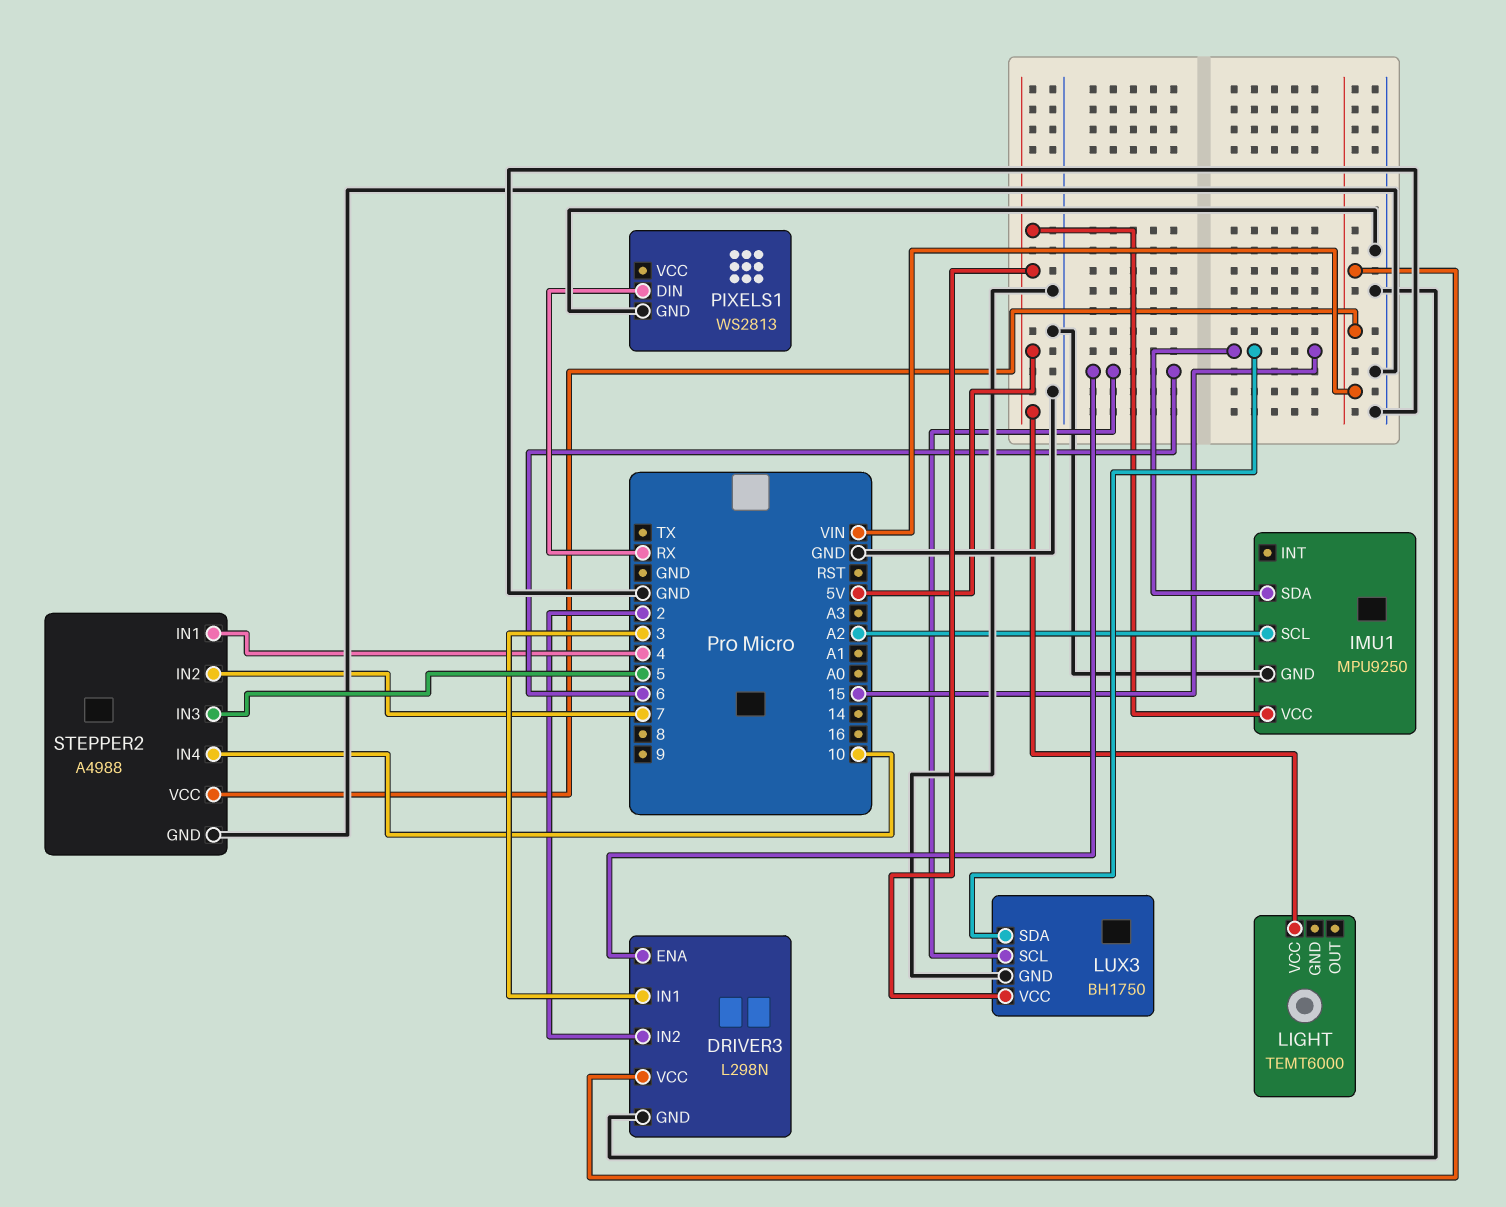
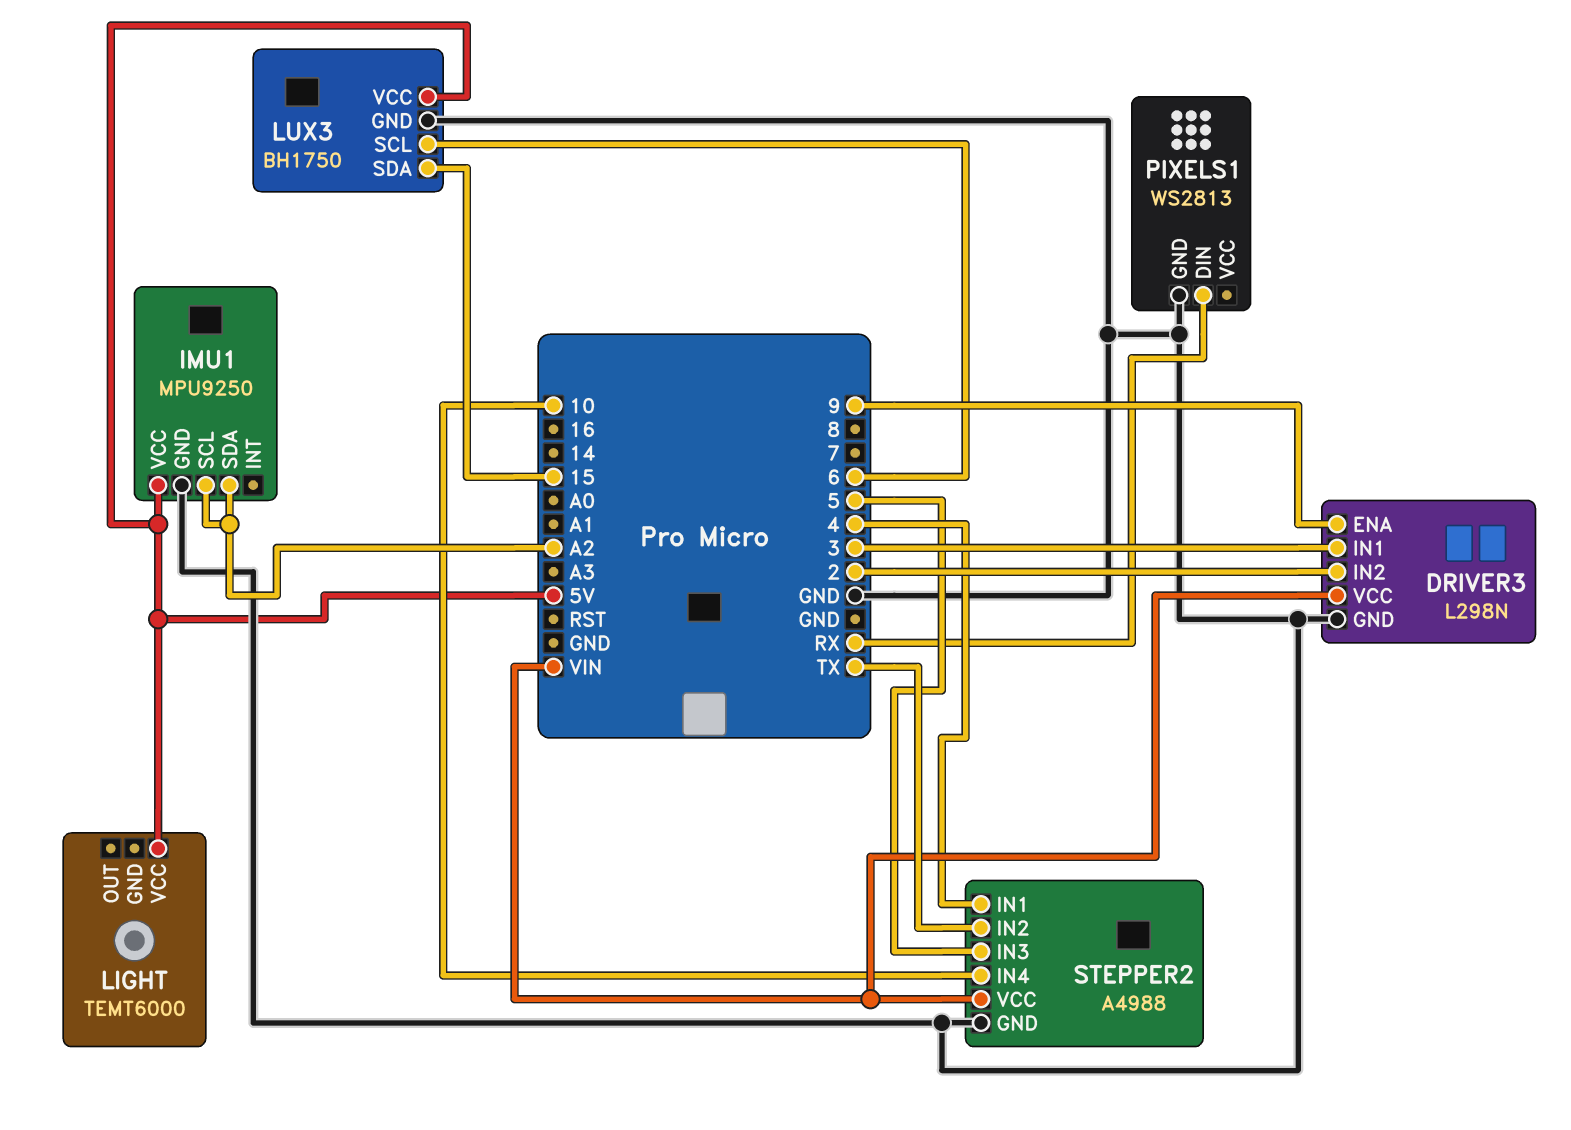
DRIVER3 pin ENA: 6 -> 9
IMU1 pin SDA: 15 -> A2
STEPPER2 pin IN2: 7 -> TX

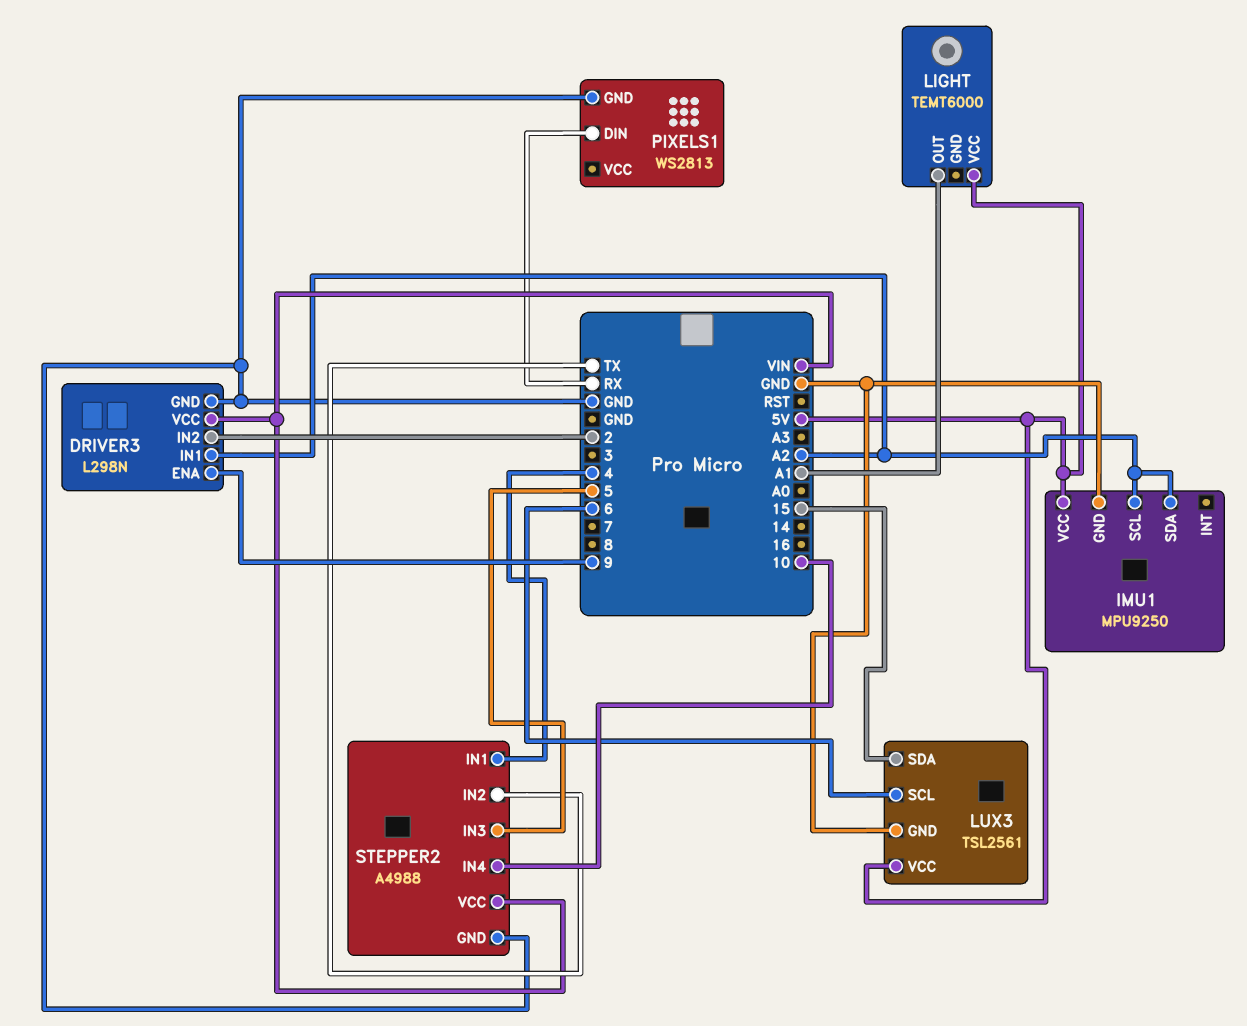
DRIVER3 pin IN1: 3 -> A2
LIGHT pin OUT: none -> A1
LUX3: BH1750 -> TSL2561

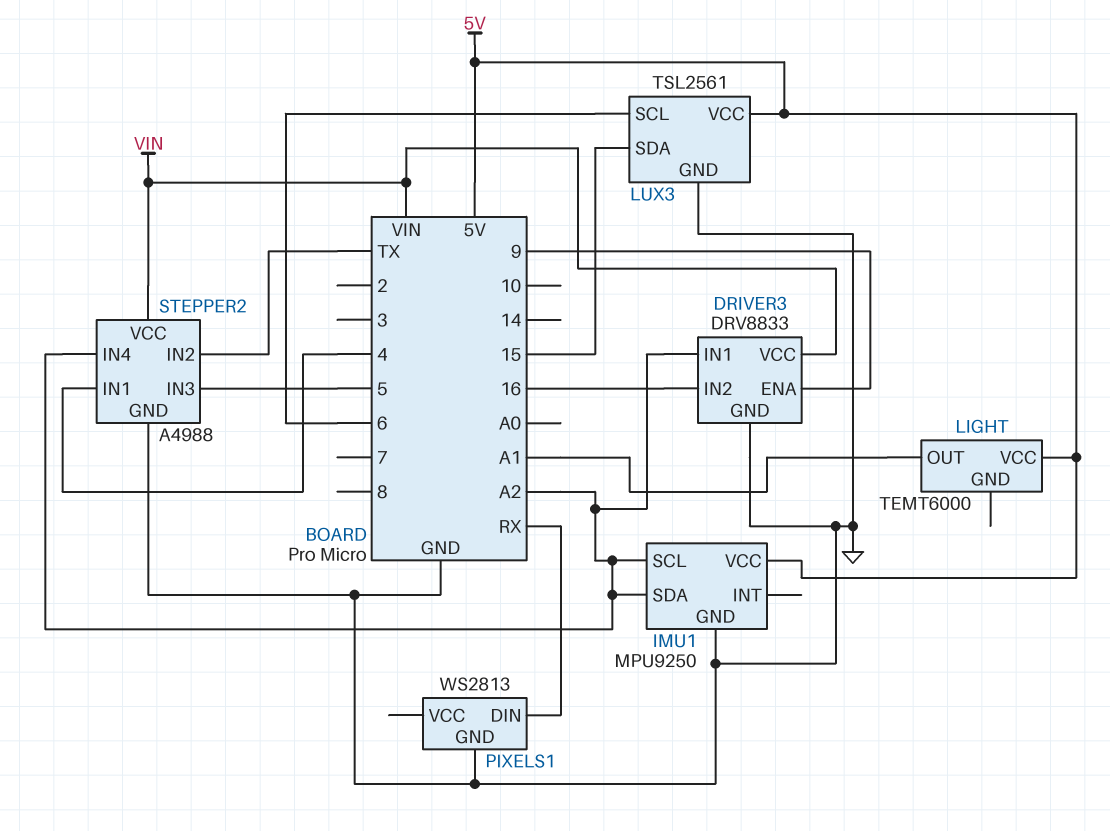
DRIVER3: L298N -> DRV8833
DRIVER3 pin IN2: 2 -> 16
STEPPER2 pin IN4: 10 -> A2

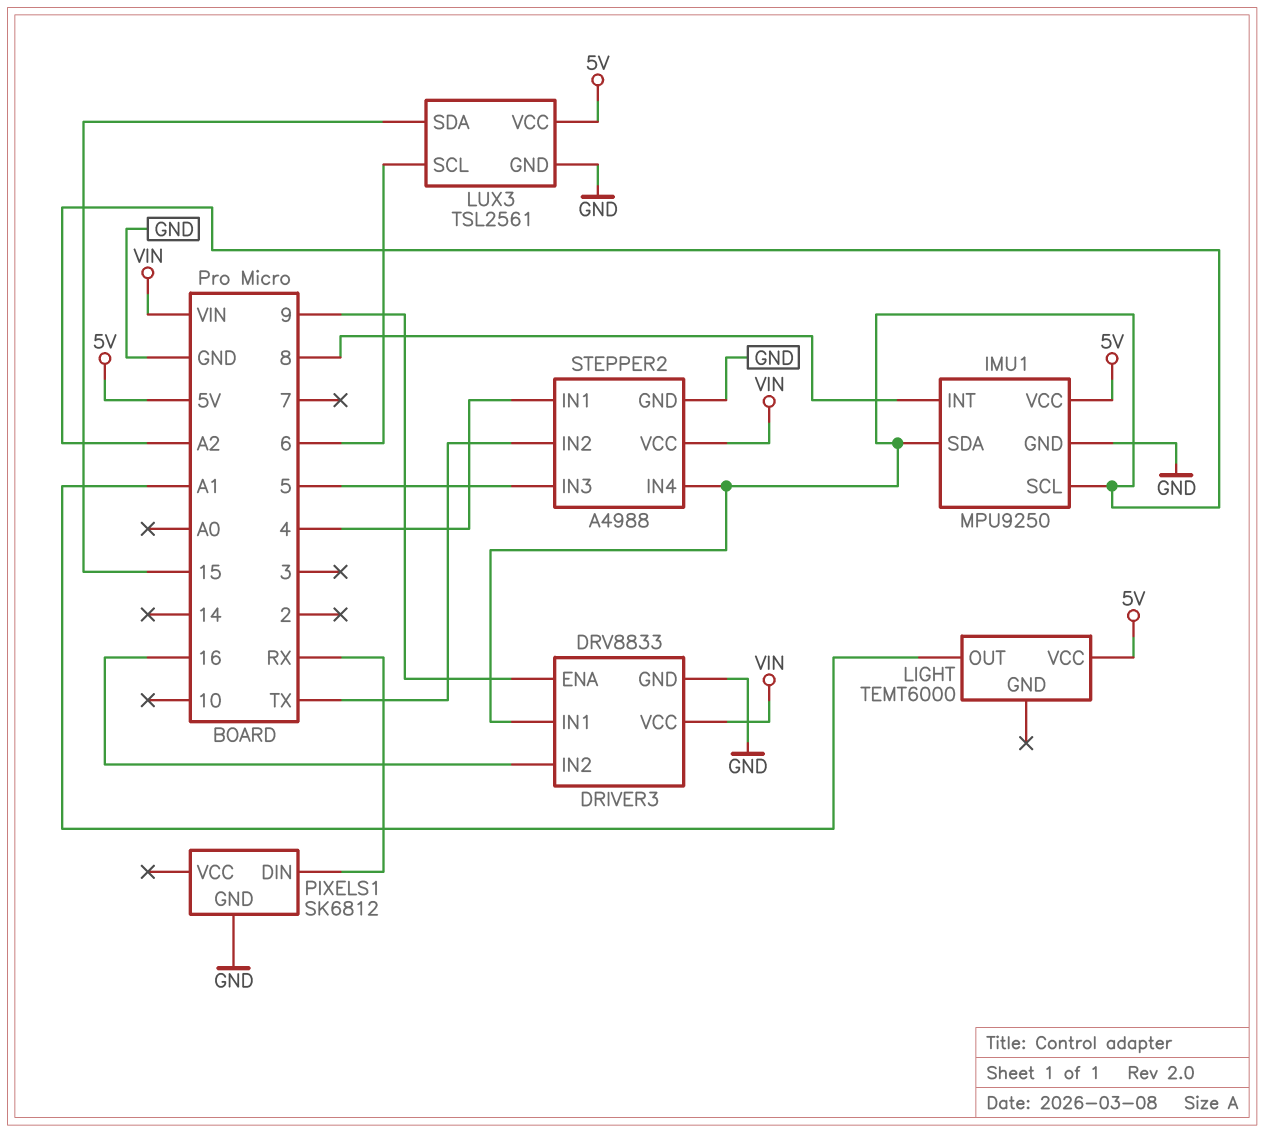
IMU1 pin INT: none -> 8
PIXELS1: WS2813 -> SK6812

